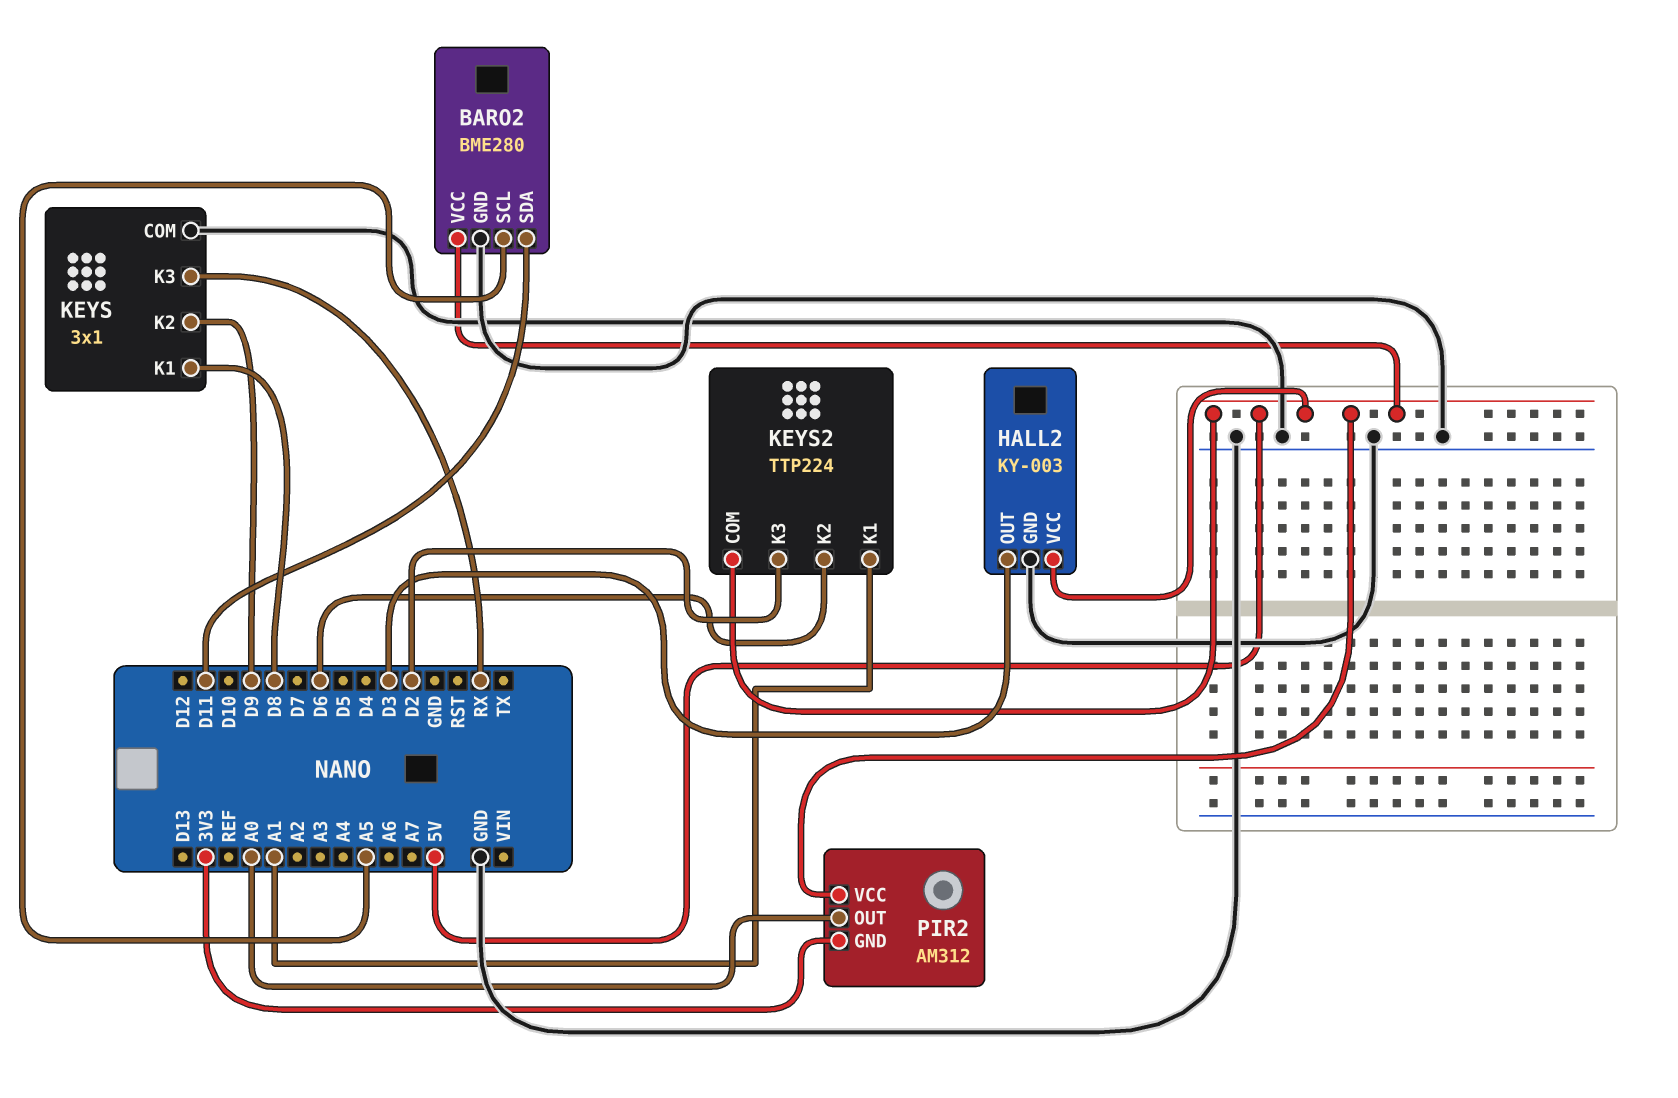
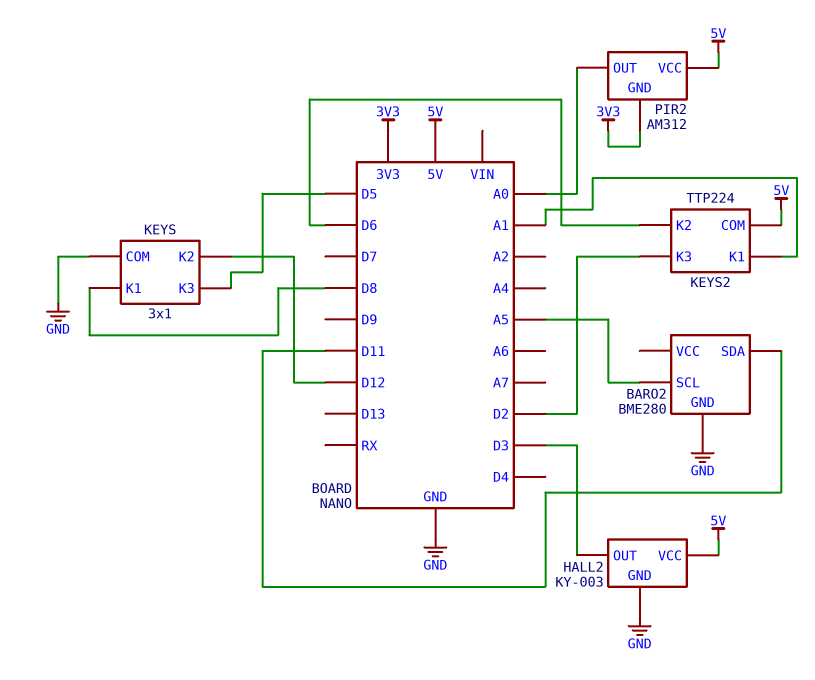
BARO2 pin VCC: 5V -> none
KEYS pin K2: D9 -> D12
KEYS pin K3: RX -> D5

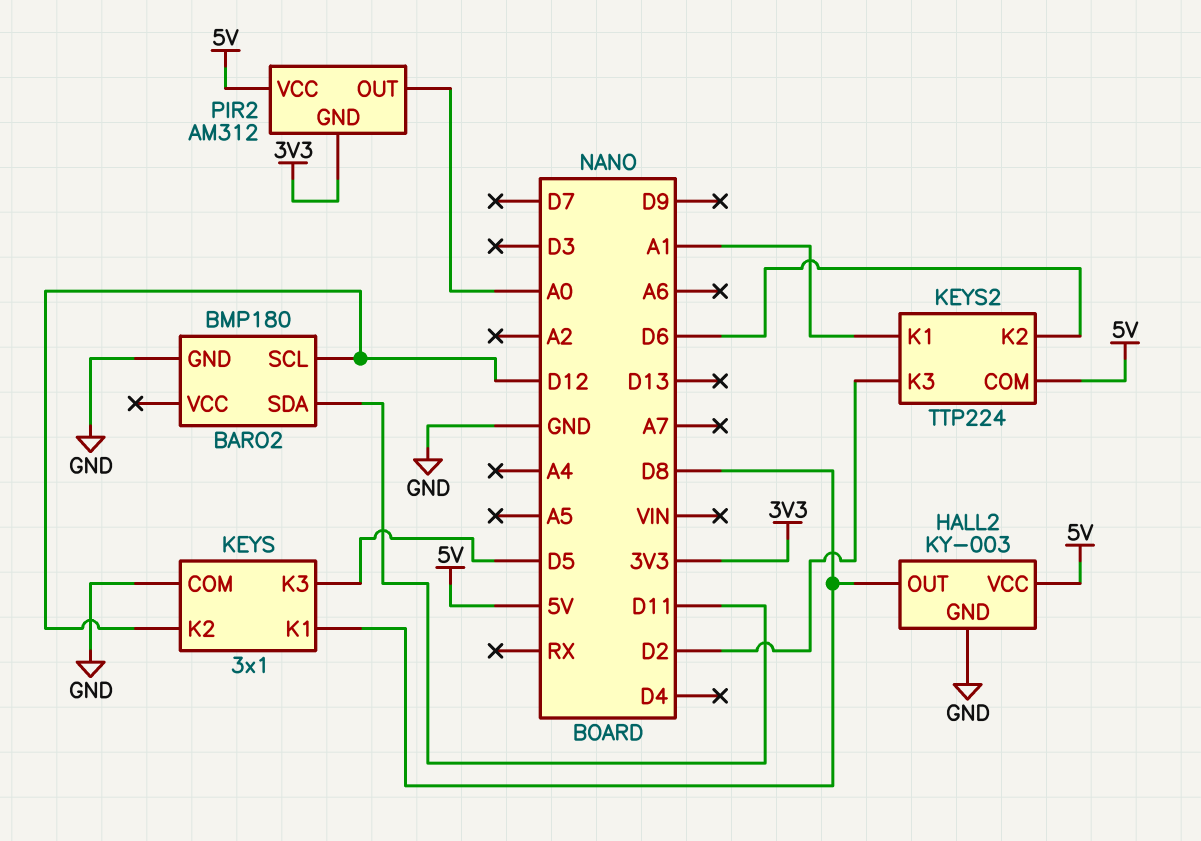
BARO2: BME280 -> BMP180
BARO2 pin SCL: A5 -> D12
HALL2 pin OUT: D3 -> D8

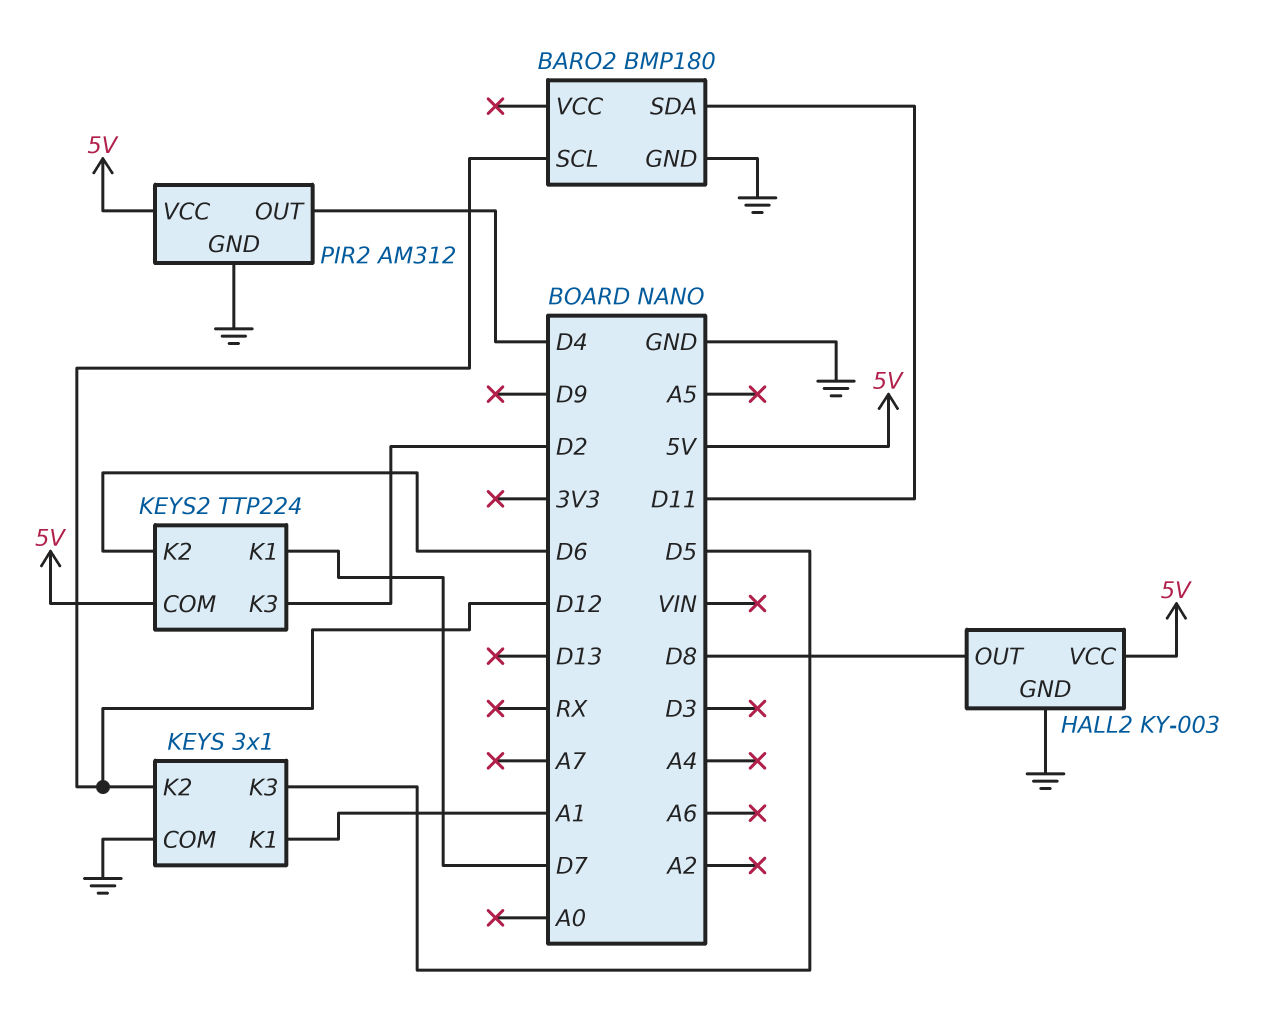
KEYS pin K1: D8 -> A1
KEYS2 pin K1: A1 -> D7
PIR2 pin GND: 3V3 -> GND
PIR2 pin OUT: A0 -> D4

